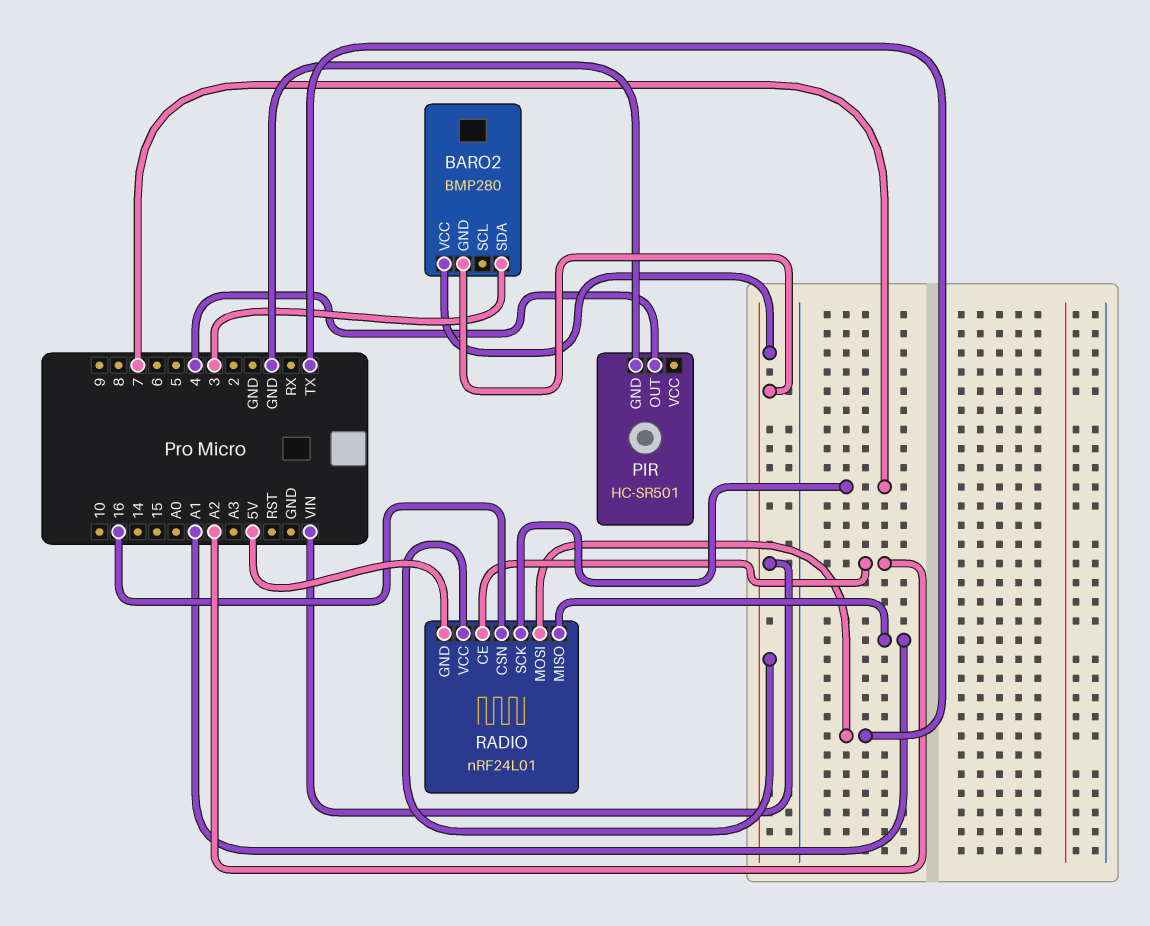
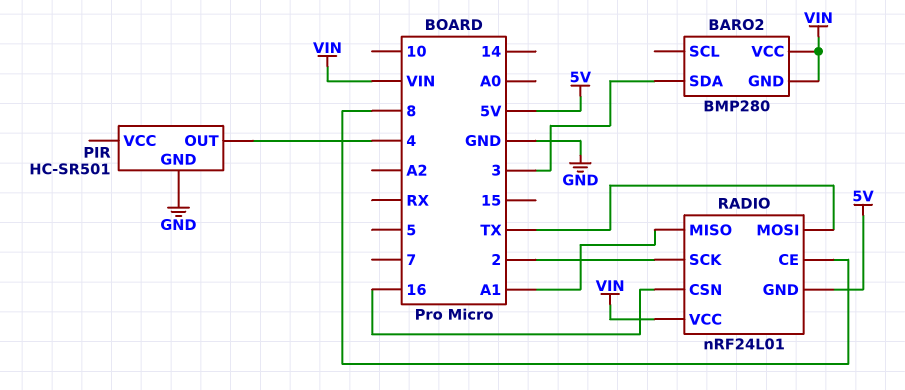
RADIO pin CE: A2 -> 8
RADIO pin SCK: 7 -> 2

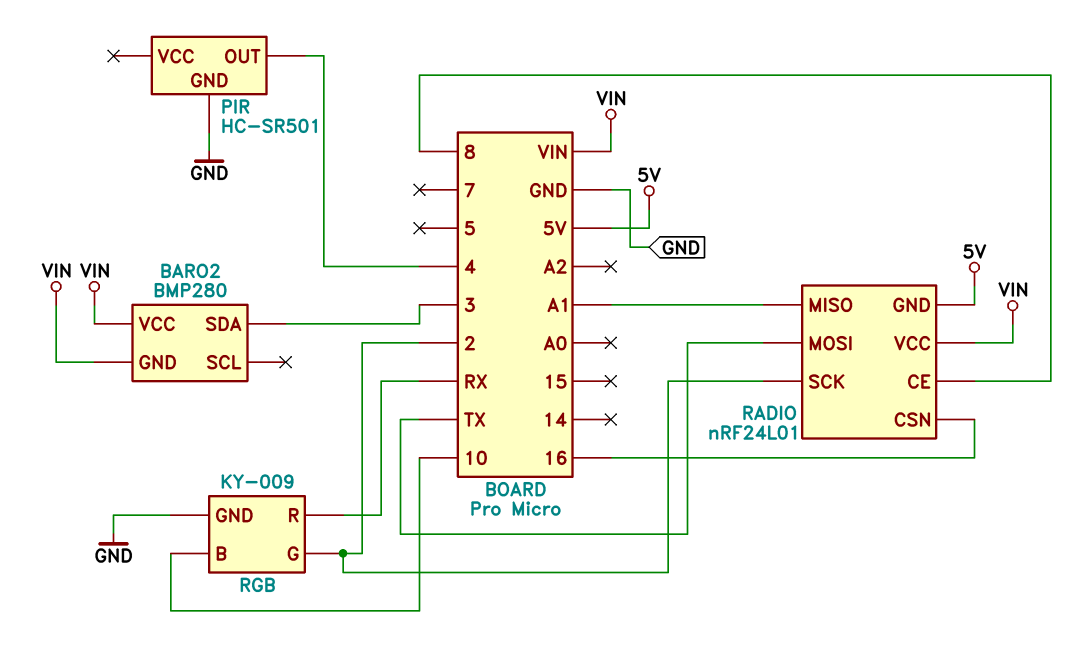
RGB: none -> KY-009
RGB pin B: none -> 10
RGB pin G: none -> 2
RGB pin GND: none -> GND
RGB pin R: none -> RX

